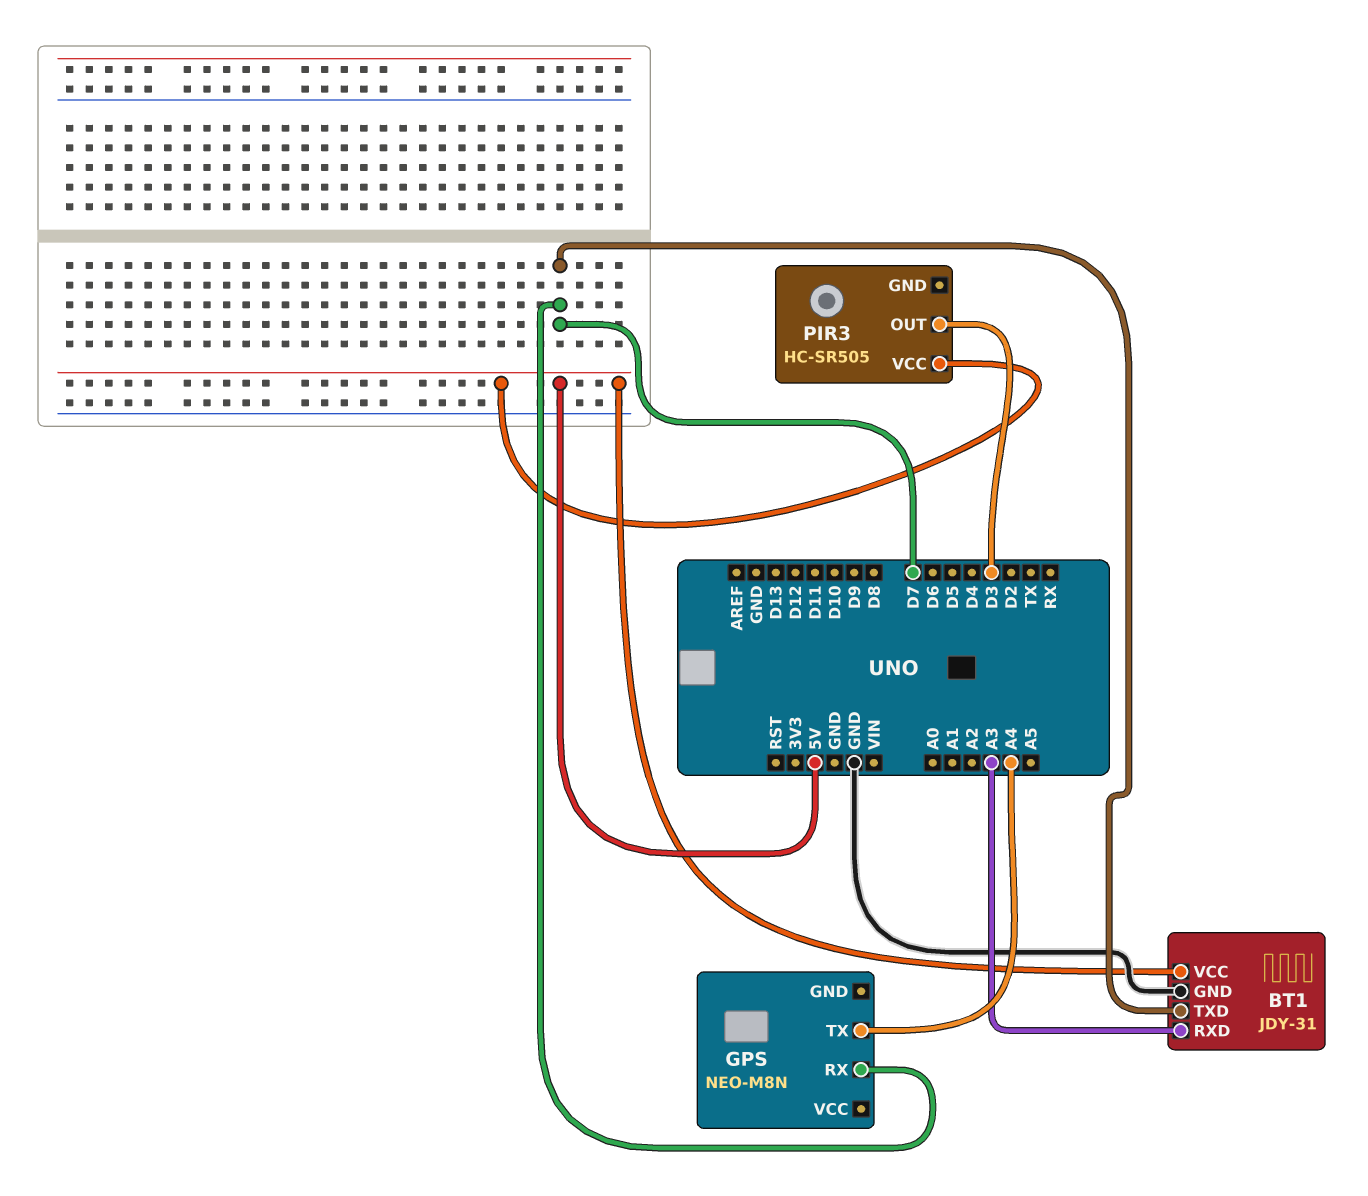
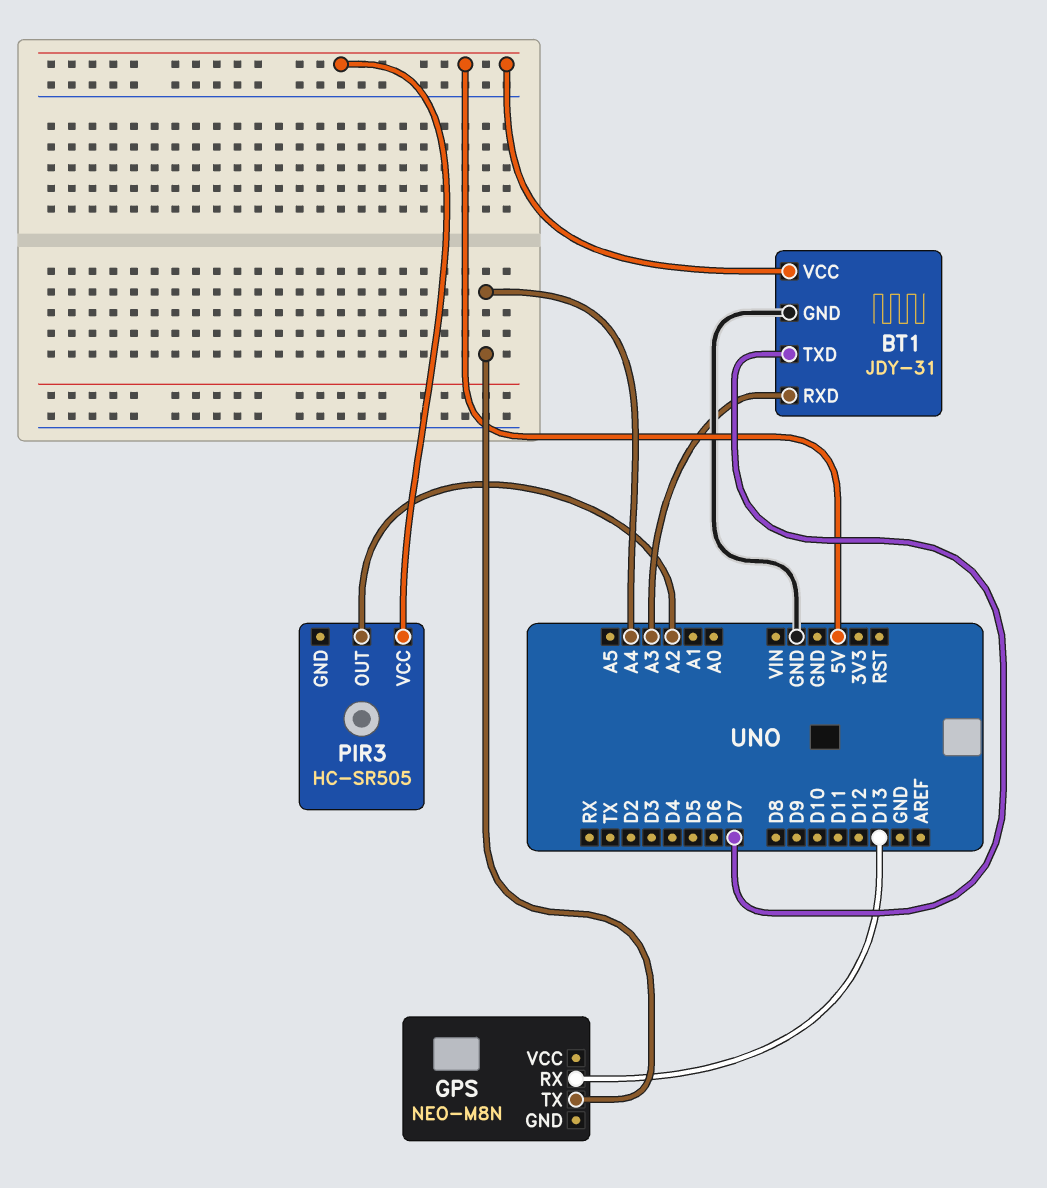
GPS pin RX: D7 -> D13
PIR3 pin OUT: D3 -> A2

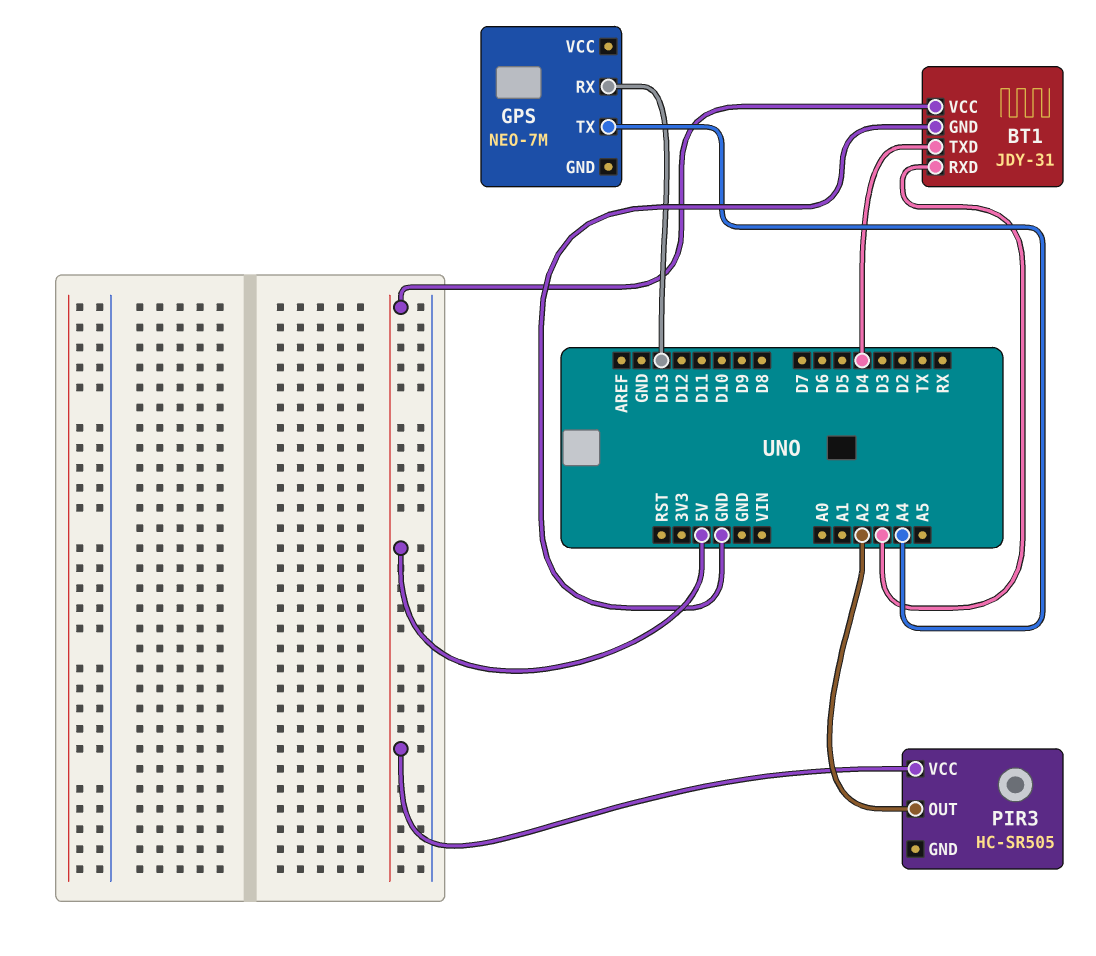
BT1 pin TXD: D7 -> D4
GPS: NEO-M8N -> NEO-7M

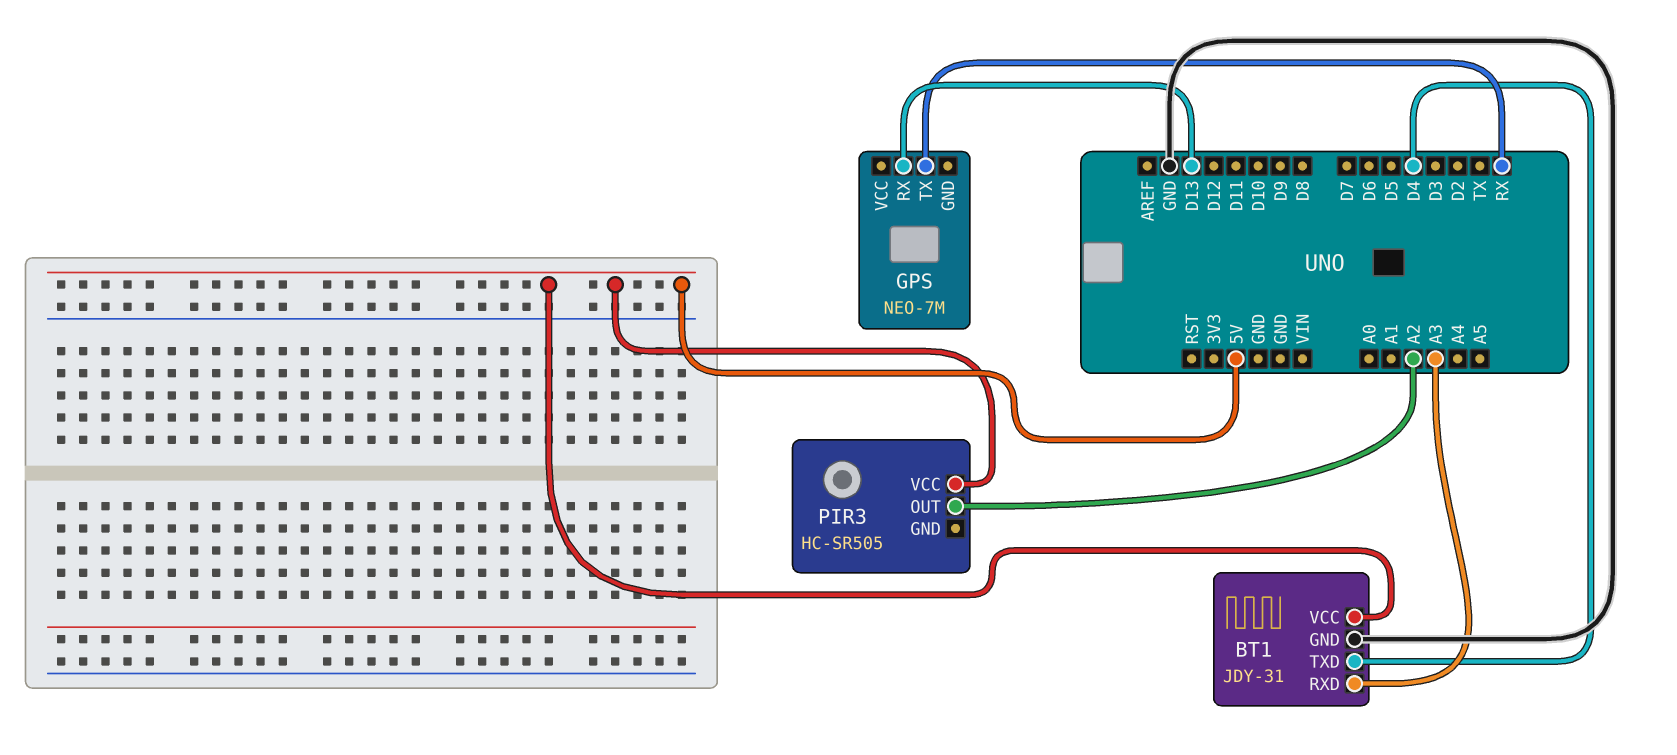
GPS pin TX: A4 -> RX

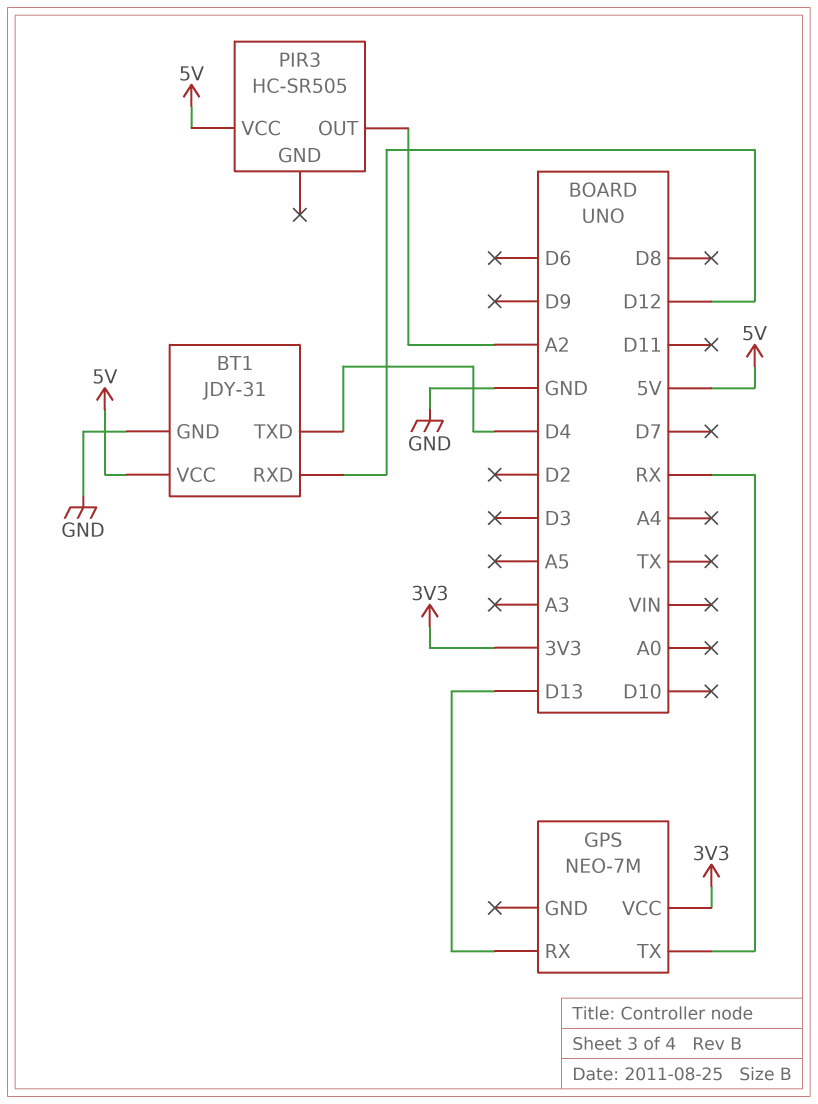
BT1 pin RXD: A3 -> D12
GPS pin VCC: none -> 3V3

